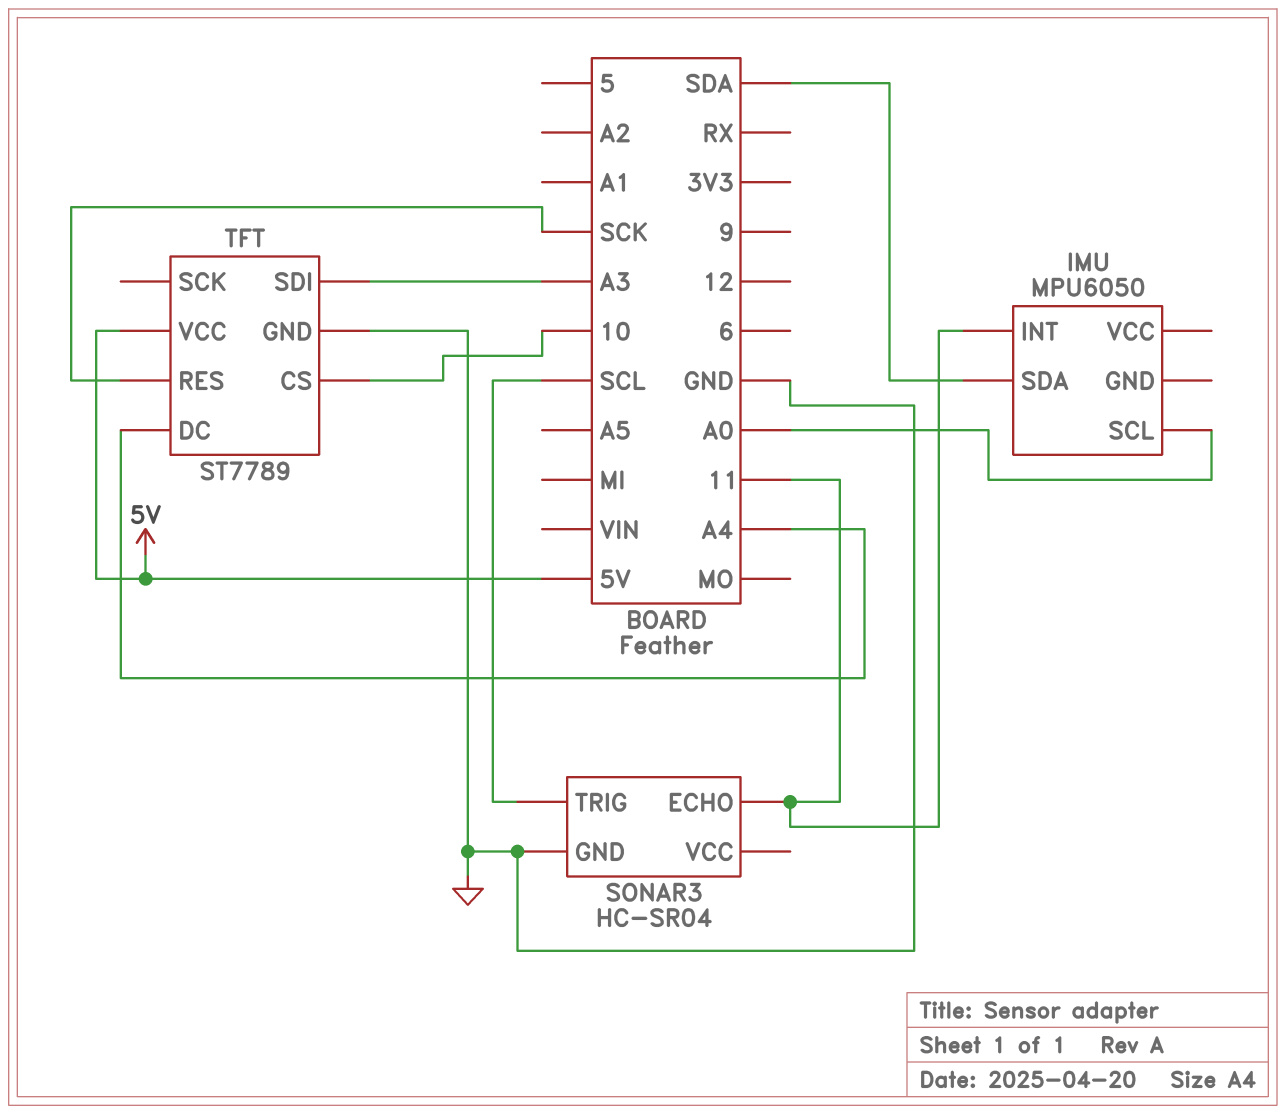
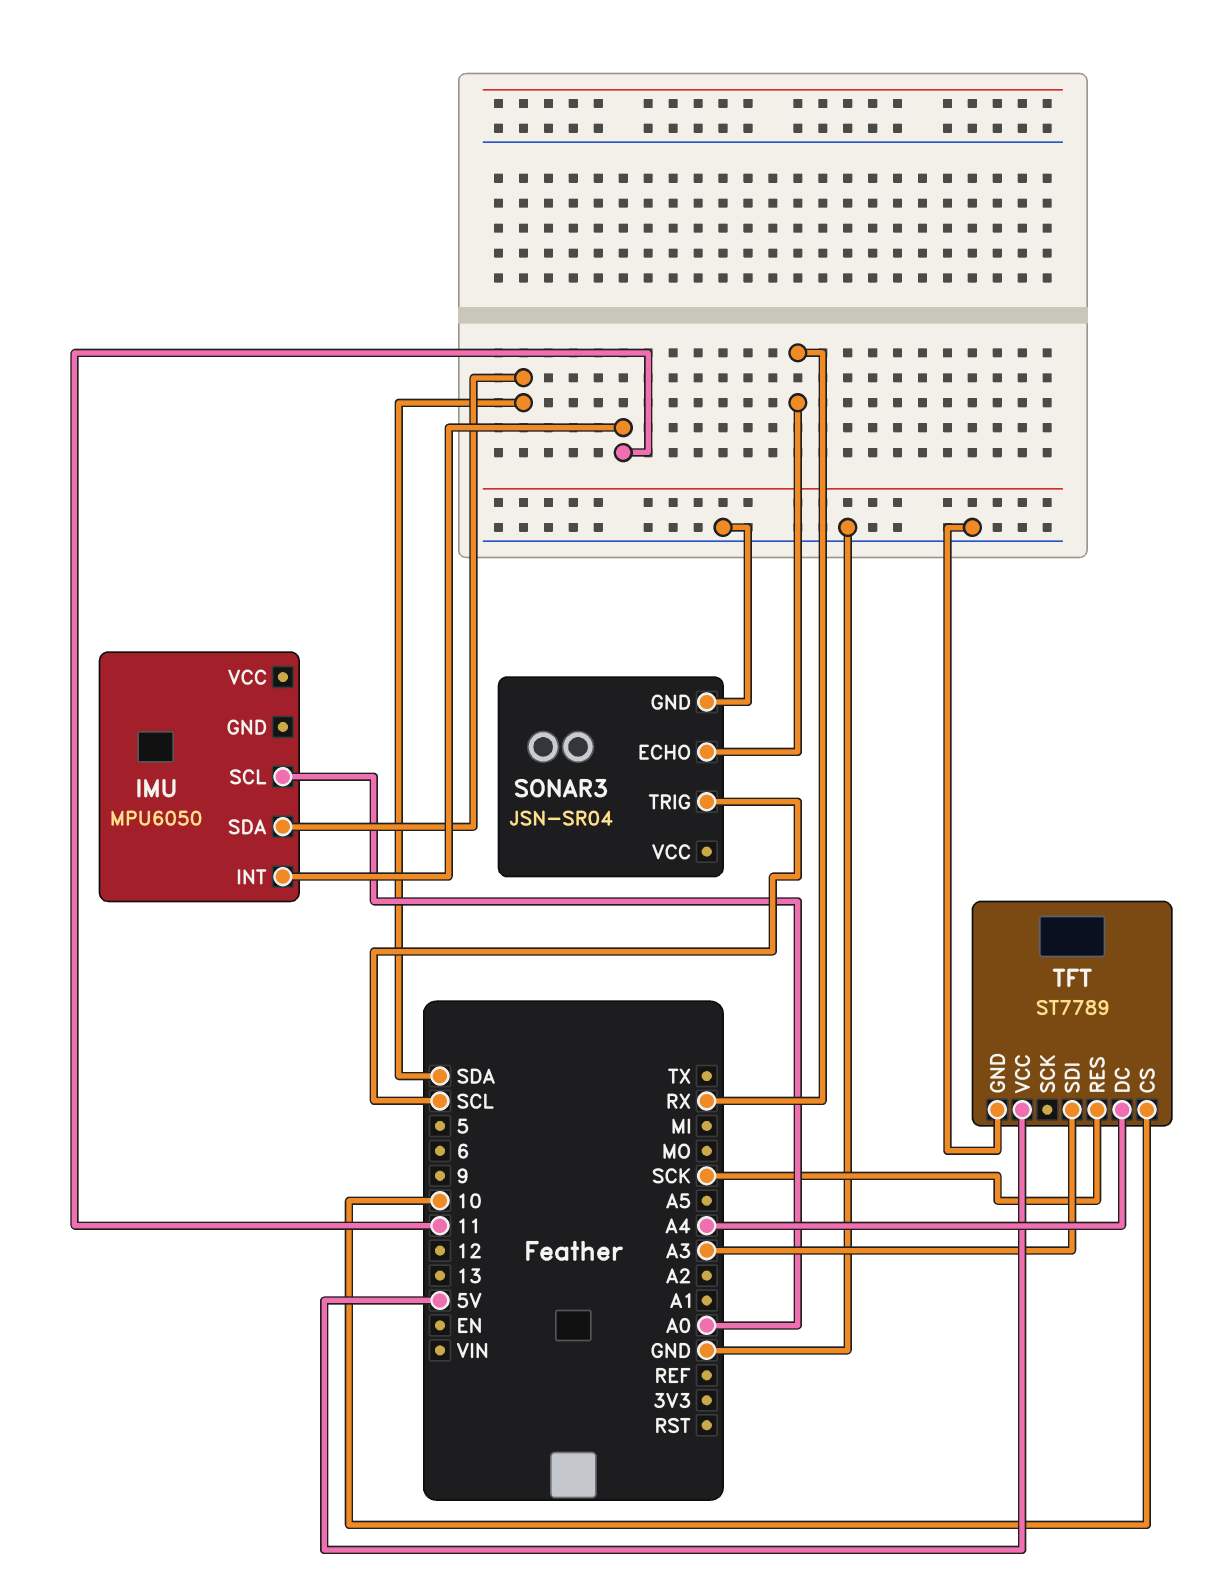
SONAR3: HC-SR04 -> JSN-SR04
SONAR3 pin ECHO: 11 -> RX

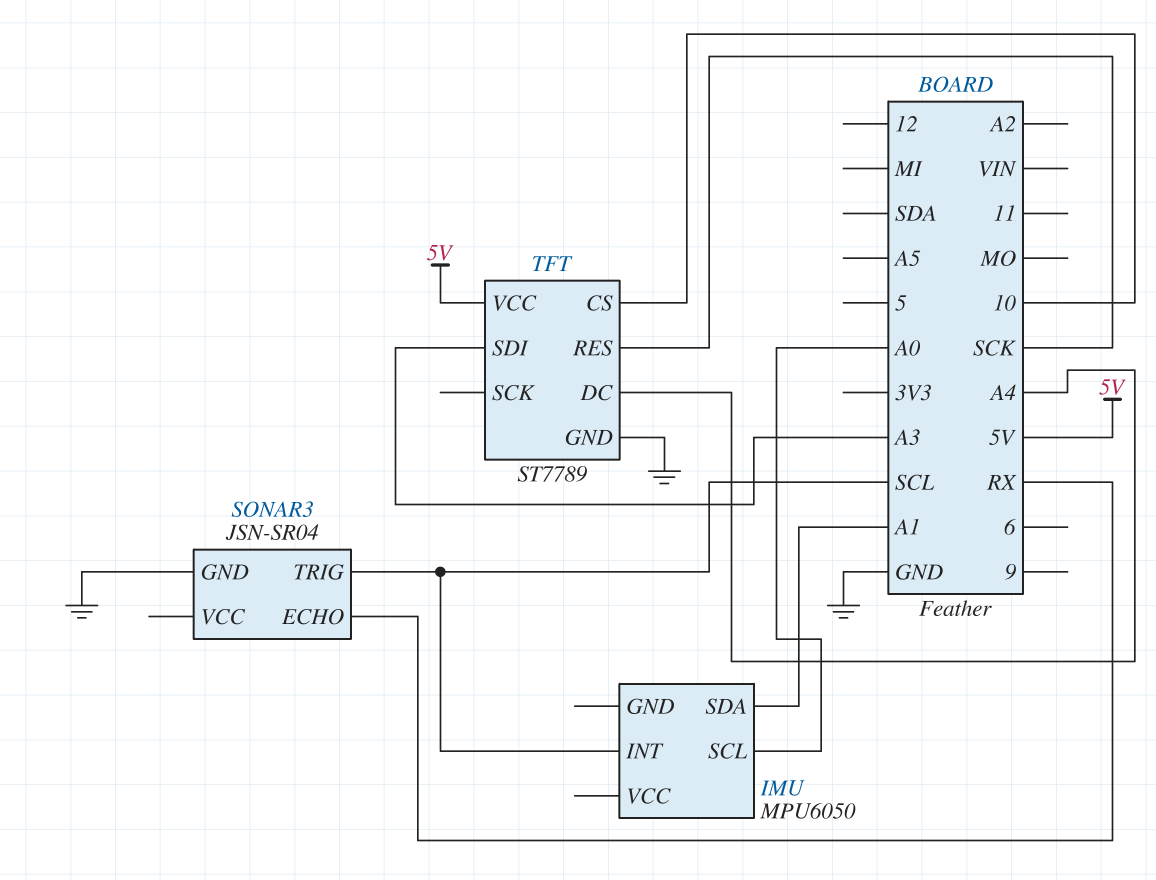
IMU pin INT: 11 -> SCL
IMU pin SDA: SDA -> A1

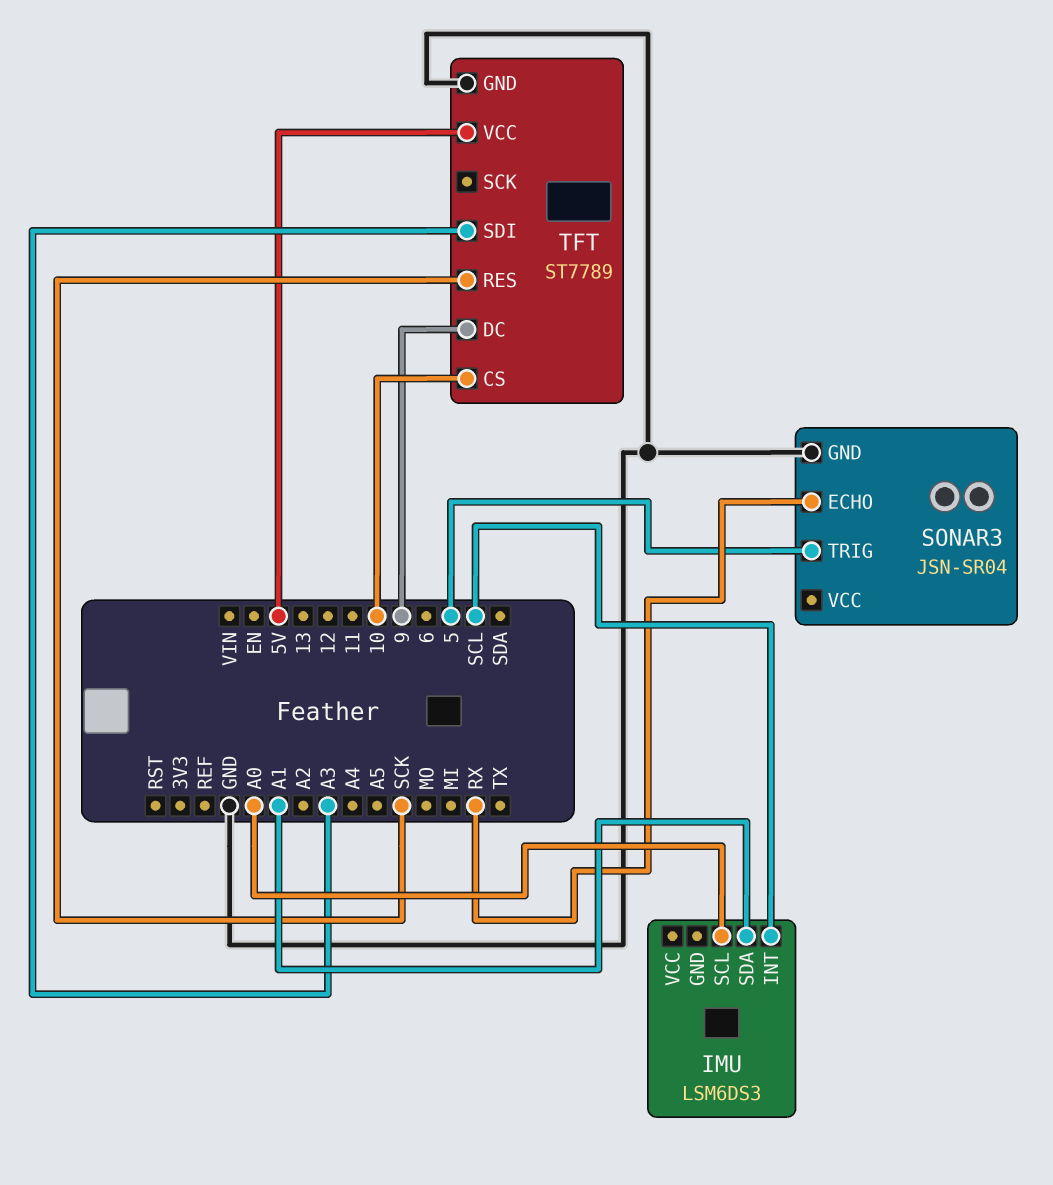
IMU: MPU6050 -> LSM6DS3
SONAR3 pin TRIG: SCL -> 5
TFT pin DC: A4 -> 9

